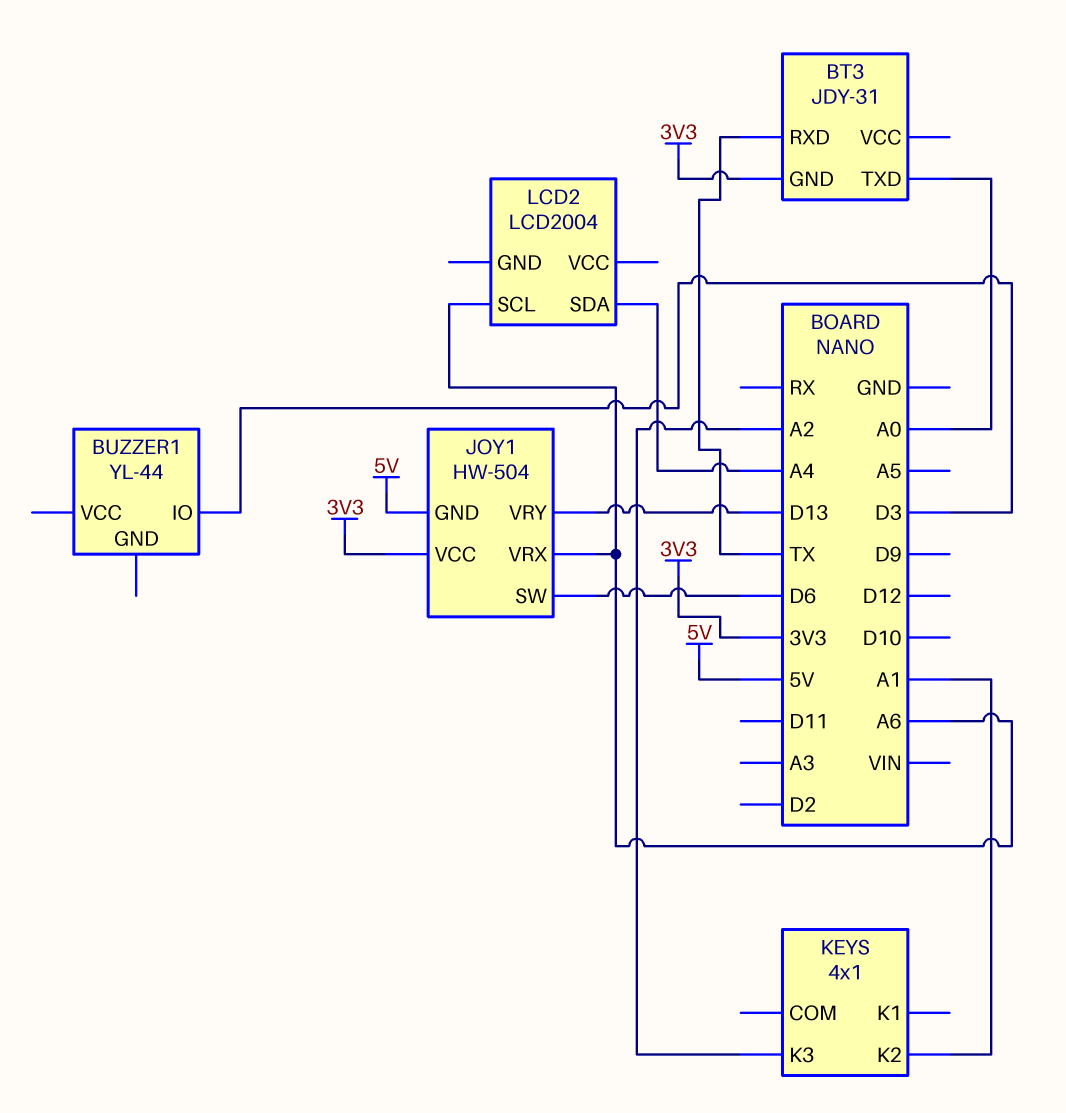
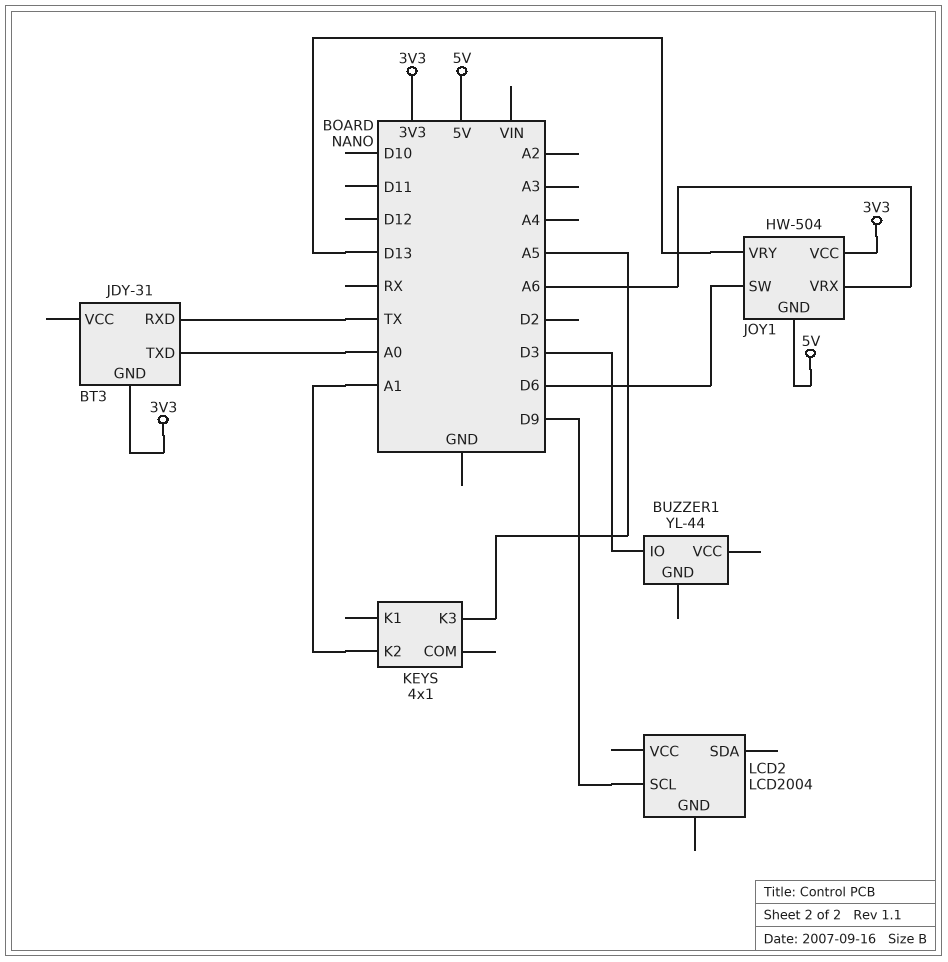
KEYS pin K3: A2 -> A5
LCD2 pin SCL: A6 -> D9
LCD2 pin SDA: A4 -> none

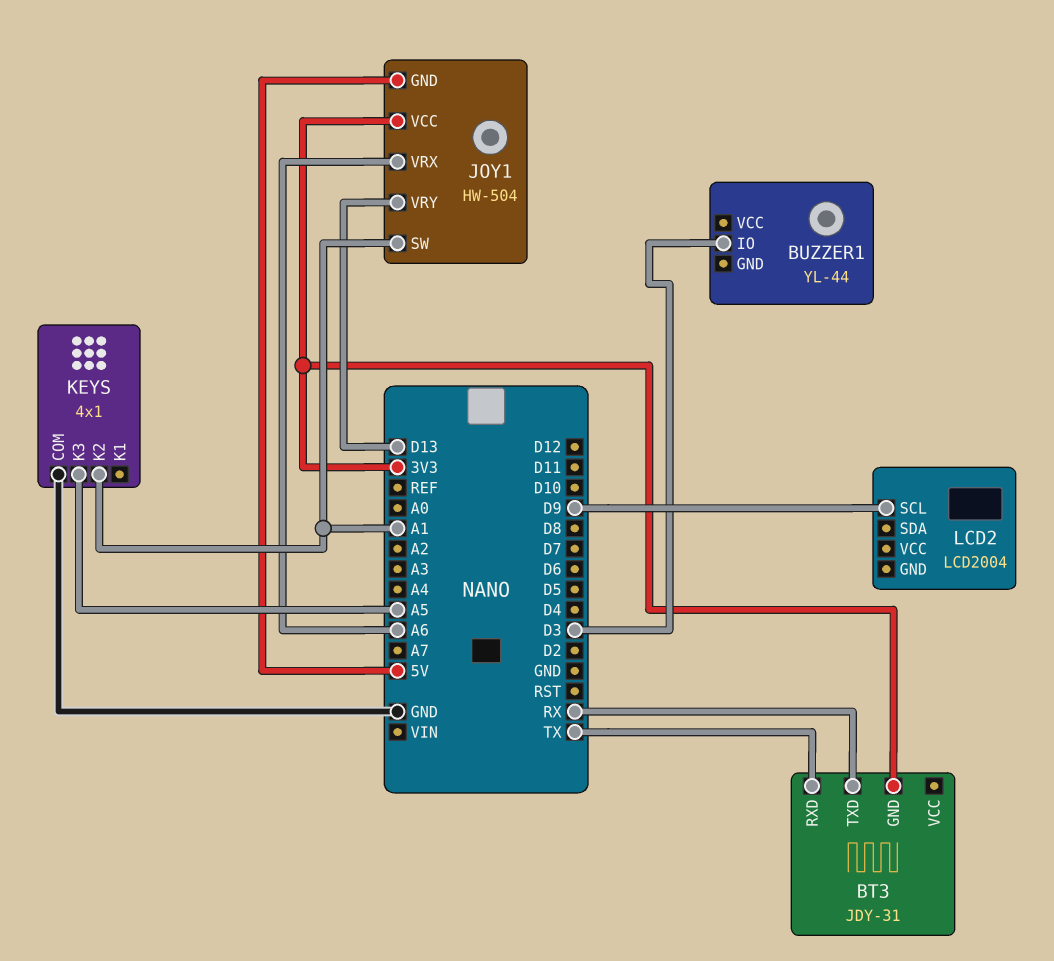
BT3 pin TXD: A0 -> RX
JOY1 pin SW: D6 -> A1
KEYS pin COM: none -> GND

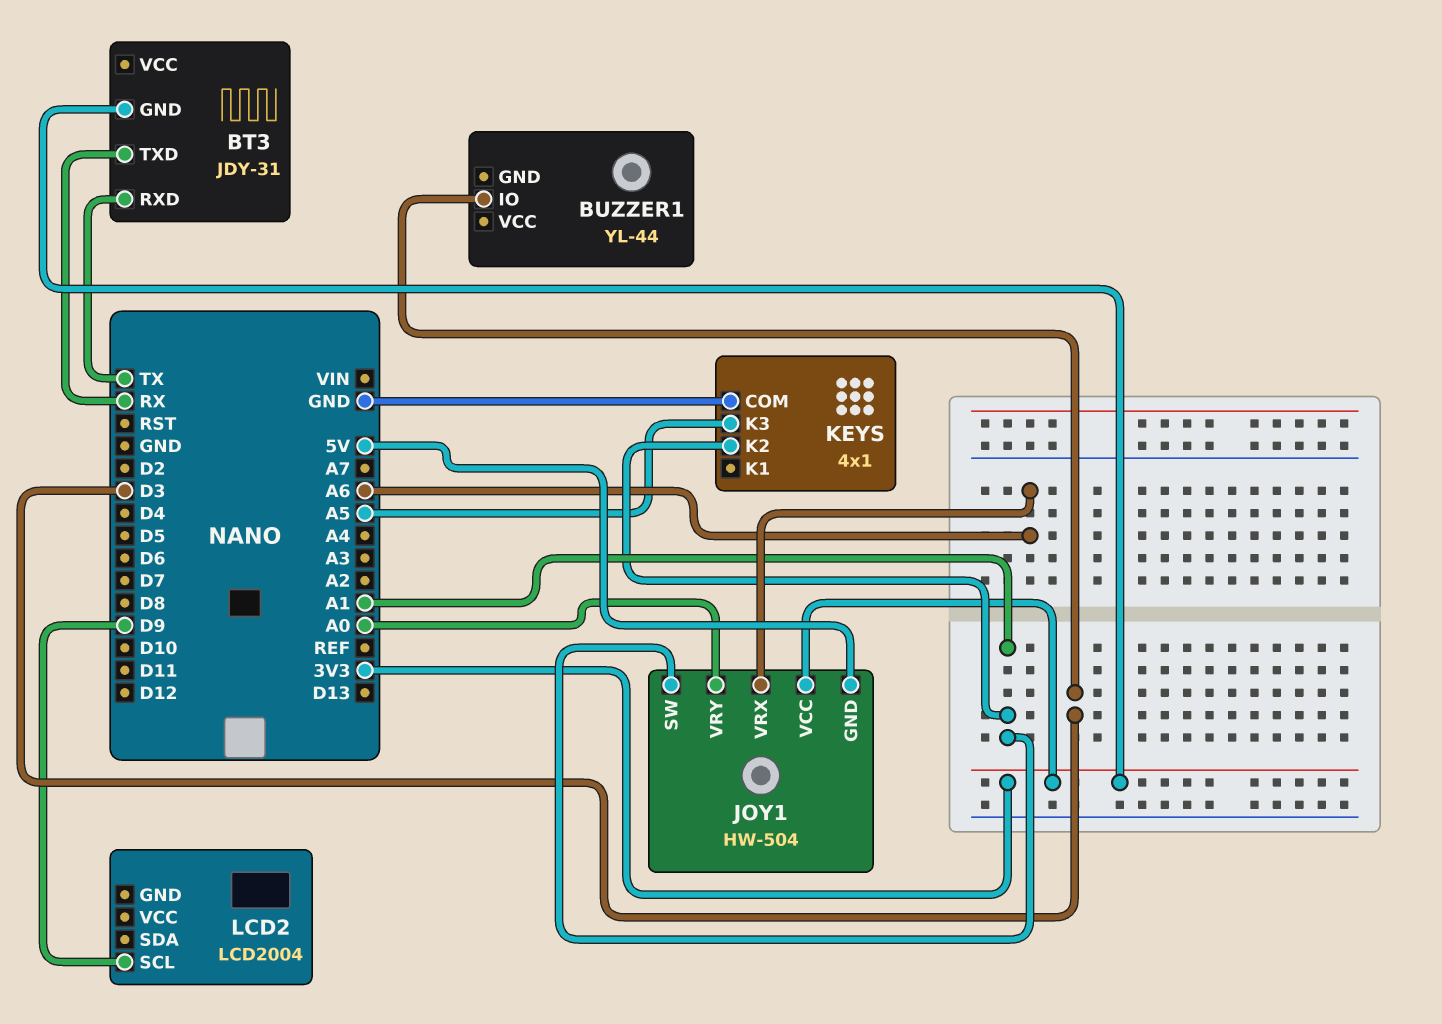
JOY1 pin VRY: D13 -> A0

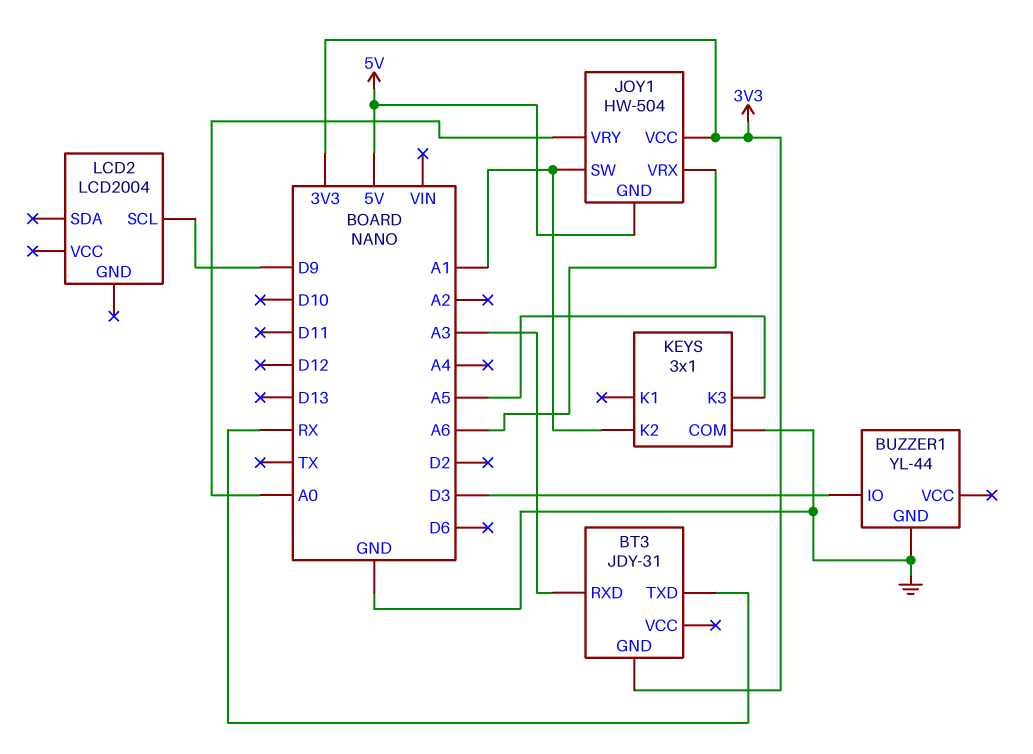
BT3 pin RXD: TX -> A3
BUZZER1 pin GND: none -> GND
KEYS: 4x1 -> 3x1

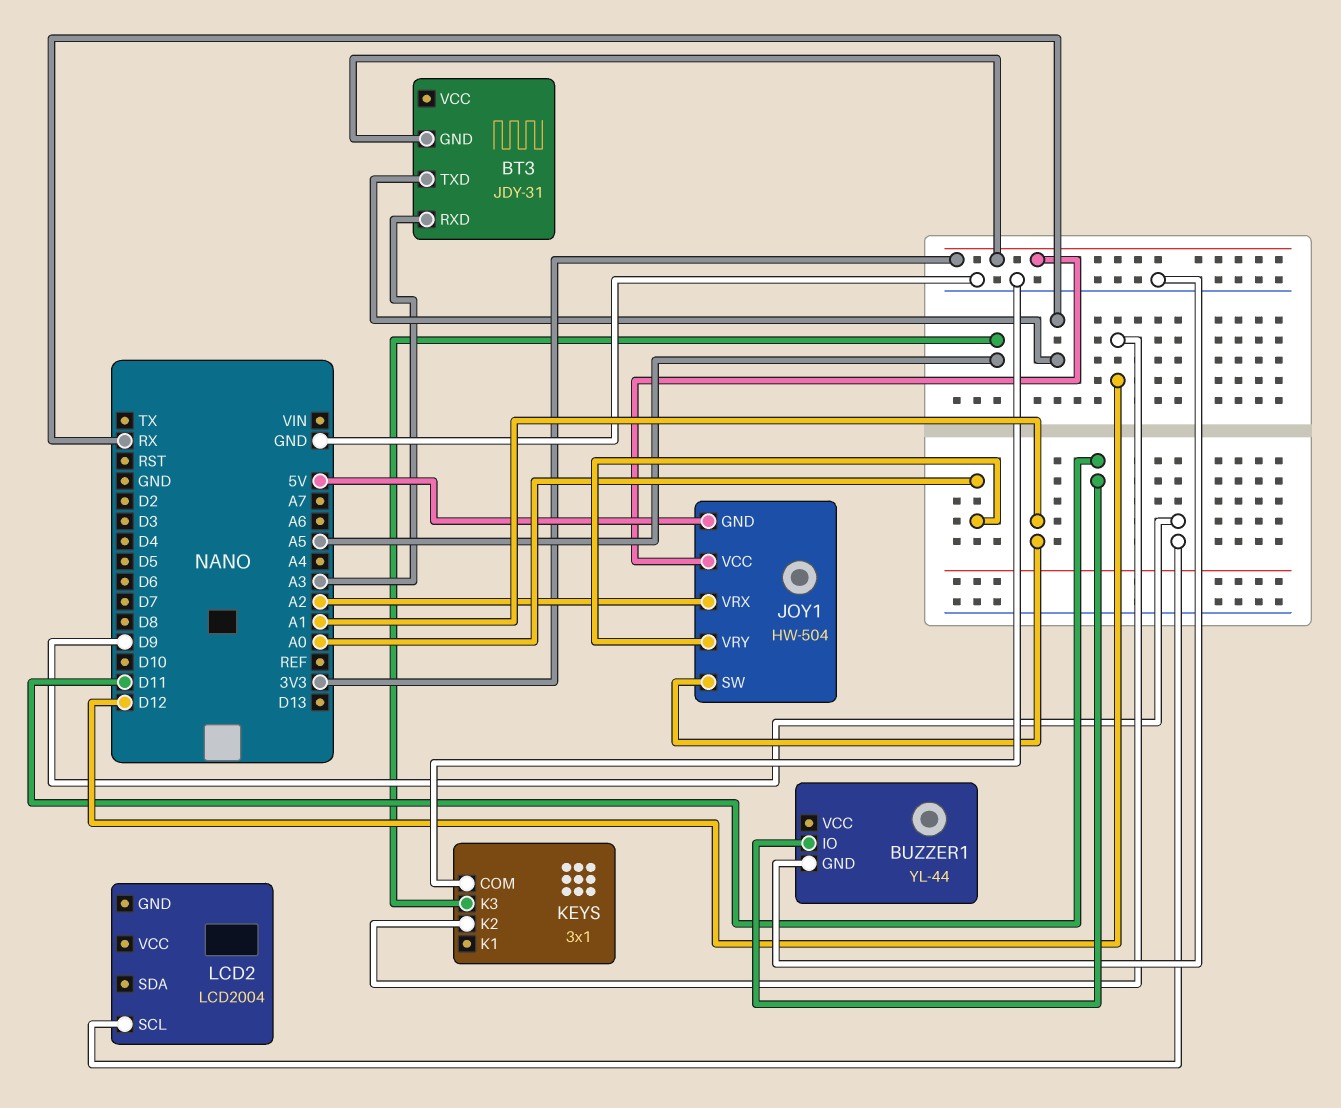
BUZZER1 pin IO: D3 -> D11
JOY1 pin VRX: A6 -> A2
KEYS pin K2: A1 -> D12

